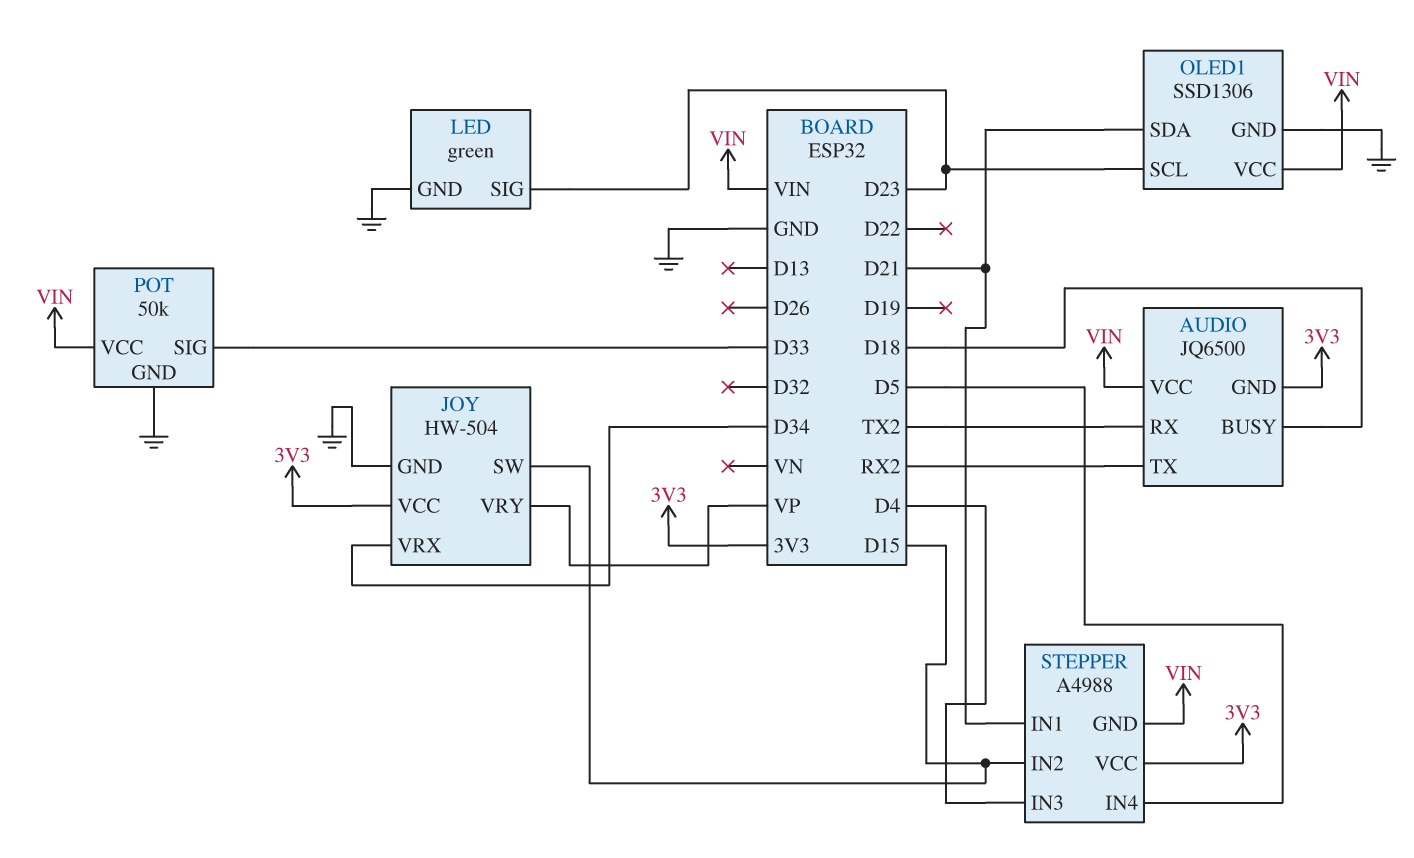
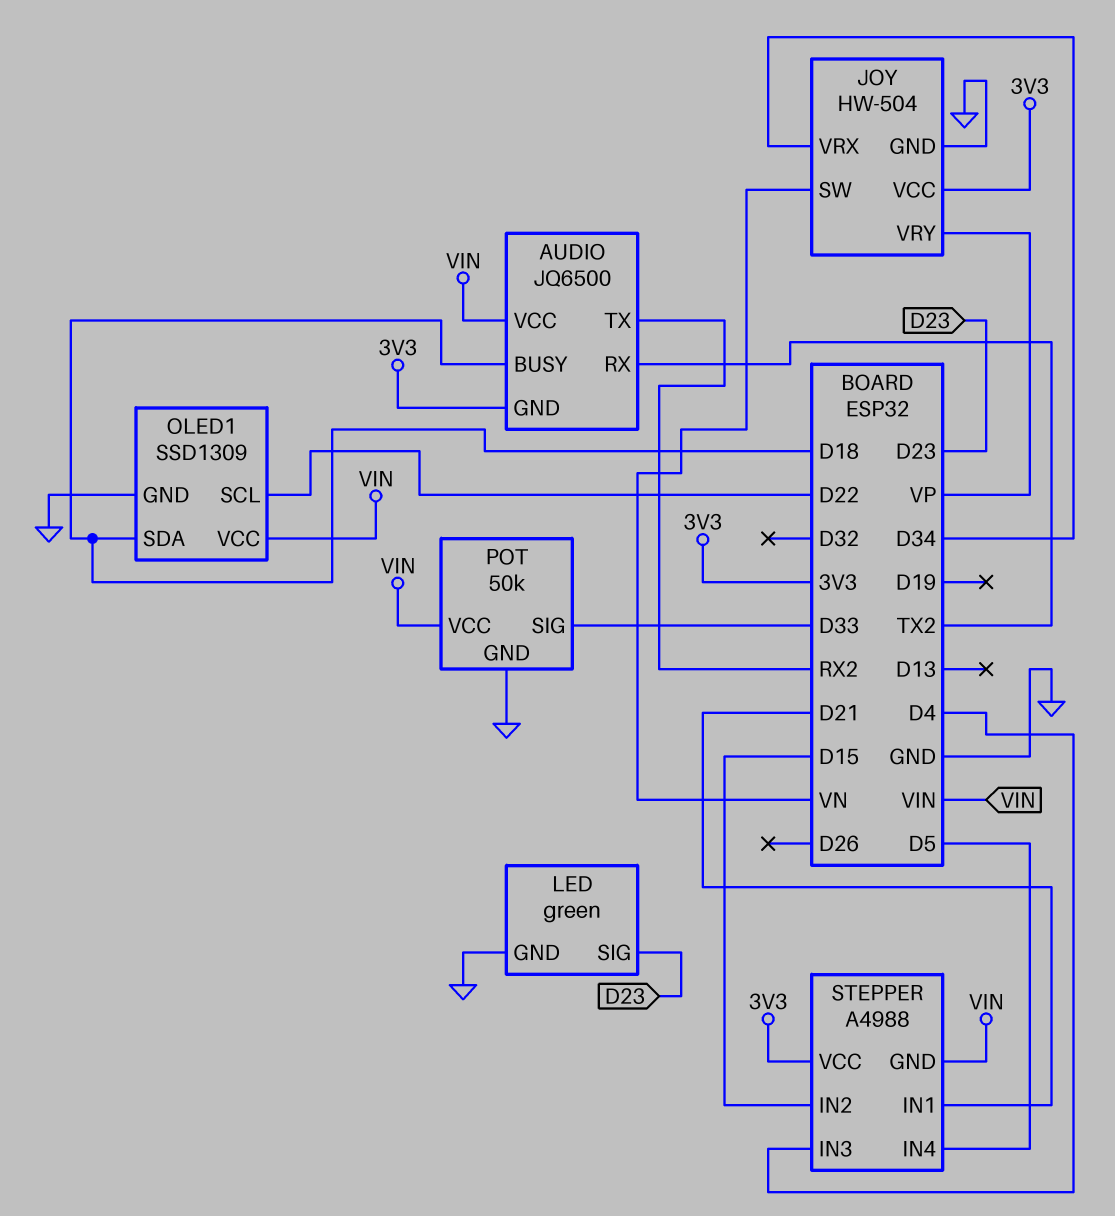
JOY pin SW: D15 -> VN
OLED1: SSD1306 -> SSD1309
OLED1 pin SCL: D23 -> D22
OLED1 pin SDA: D21 -> D18

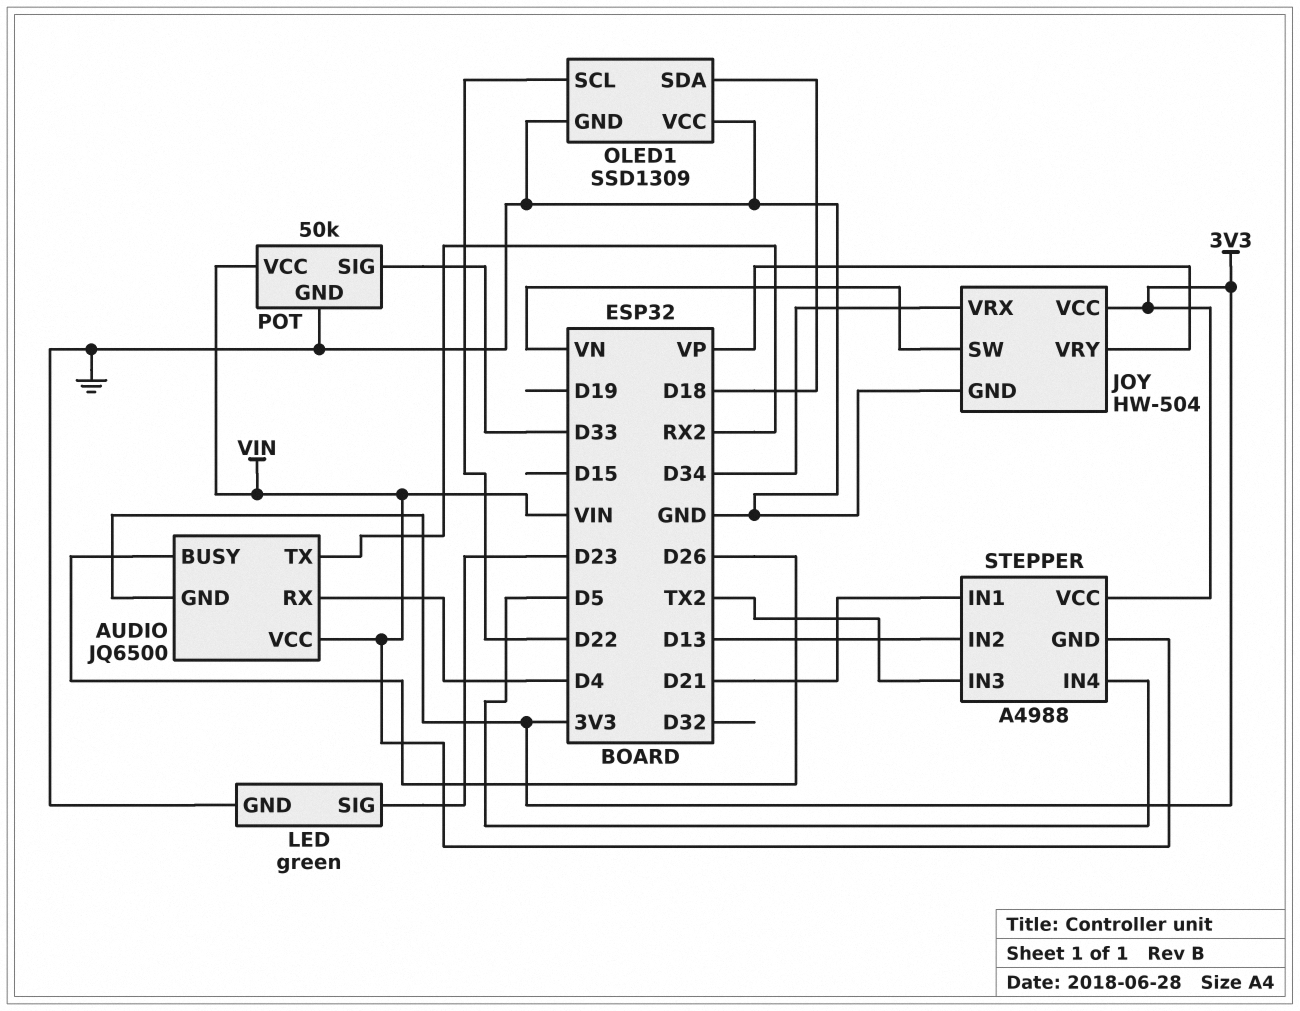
AUDIO pin BUSY: D18 -> D26
AUDIO pin RX: TX2 -> D4
OLED1 pin VCC: VIN -> GND
STEPPER pin IN2: D15 -> D13
STEPPER pin IN3: D4 -> TX2

